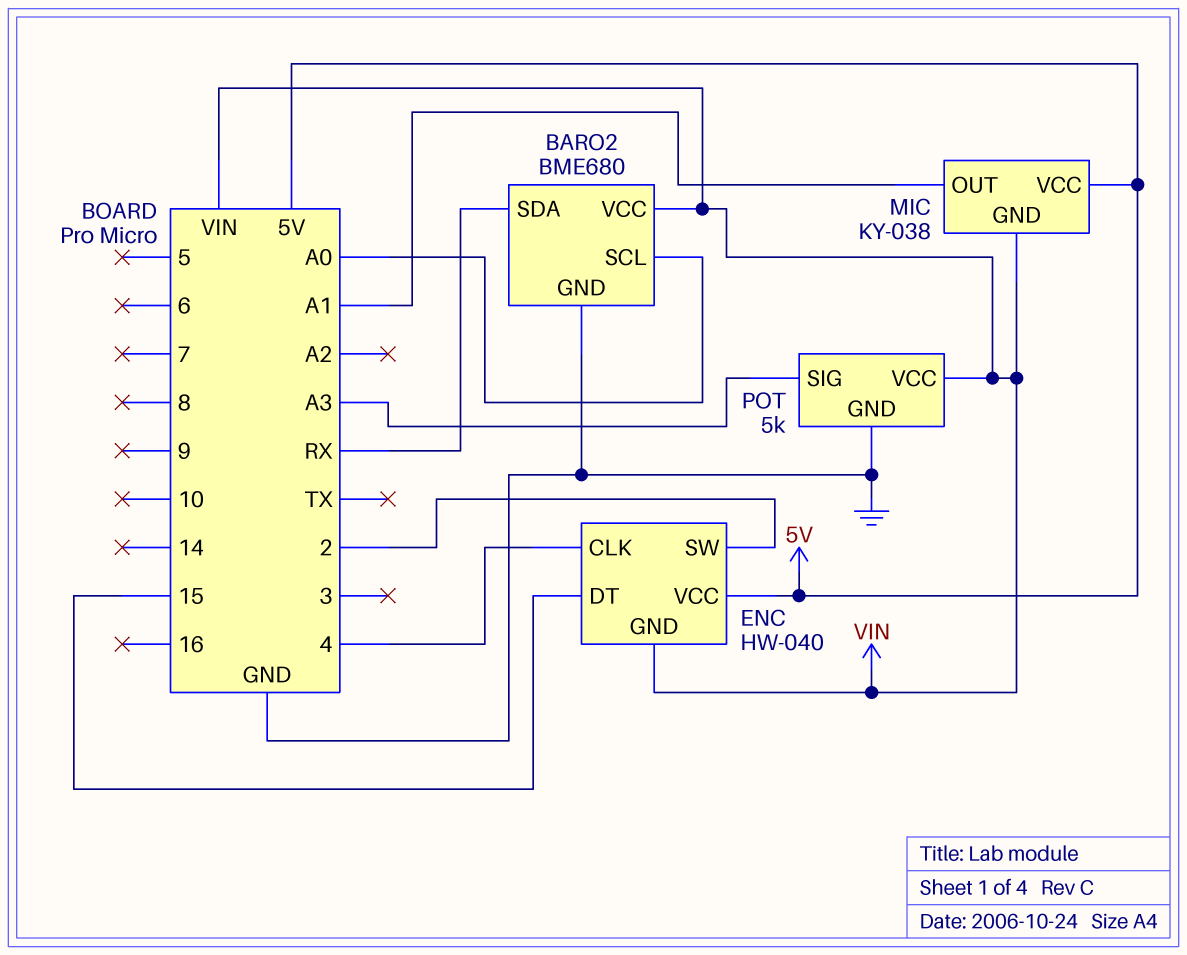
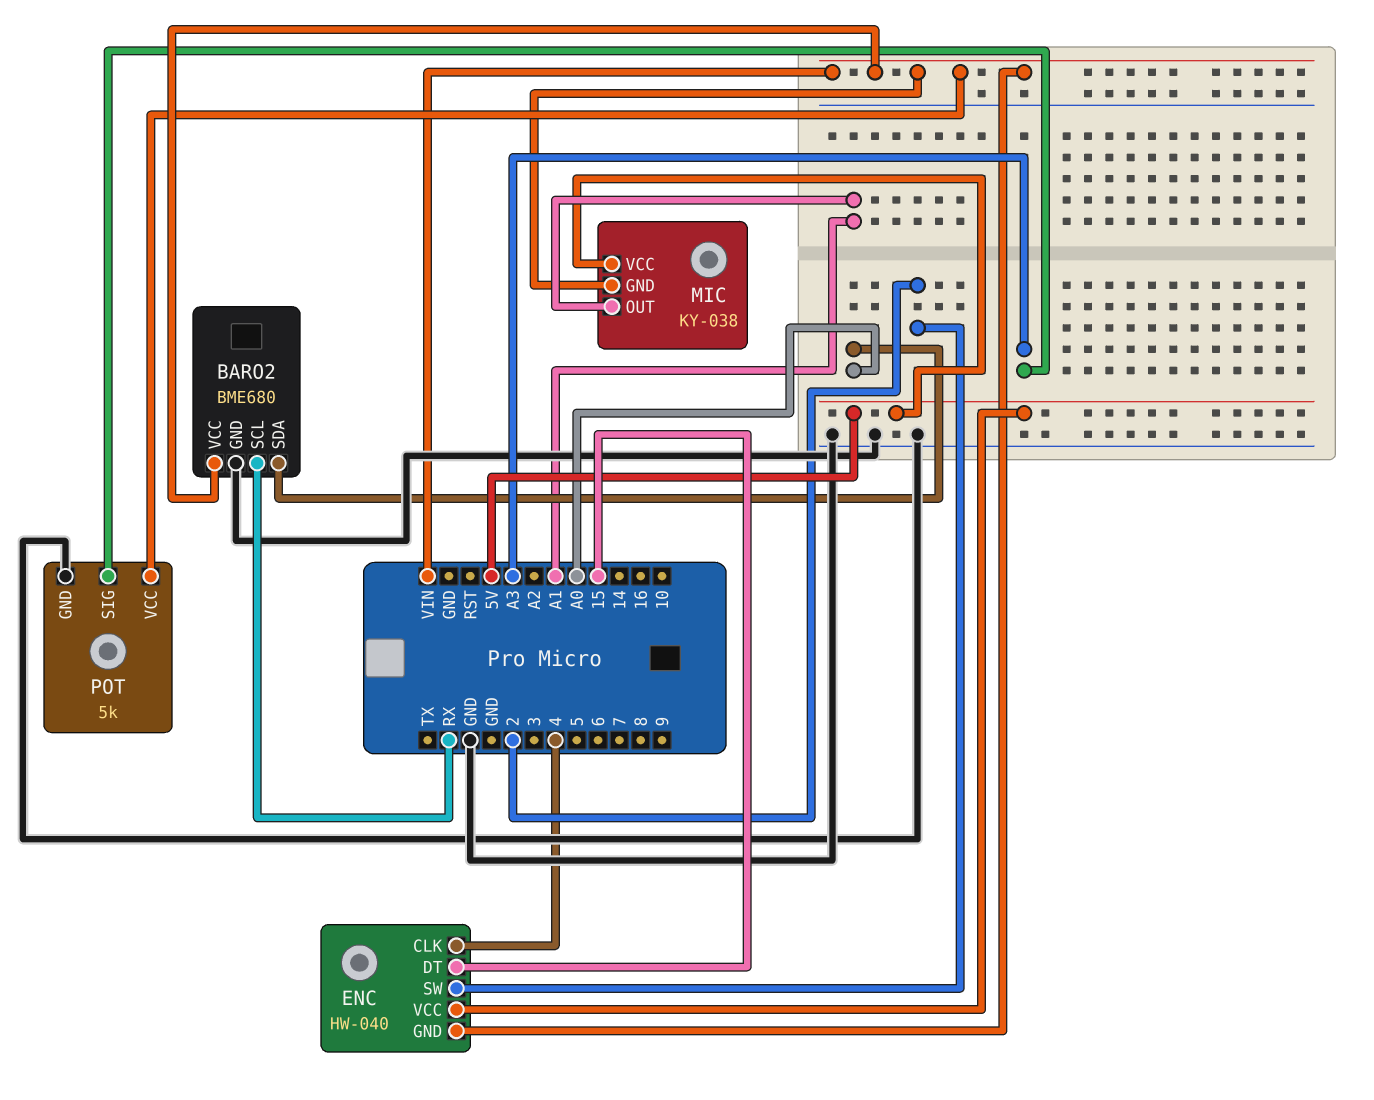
BARO2 pin SCL: A0 -> RX
BARO2 pin SDA: RX -> A0

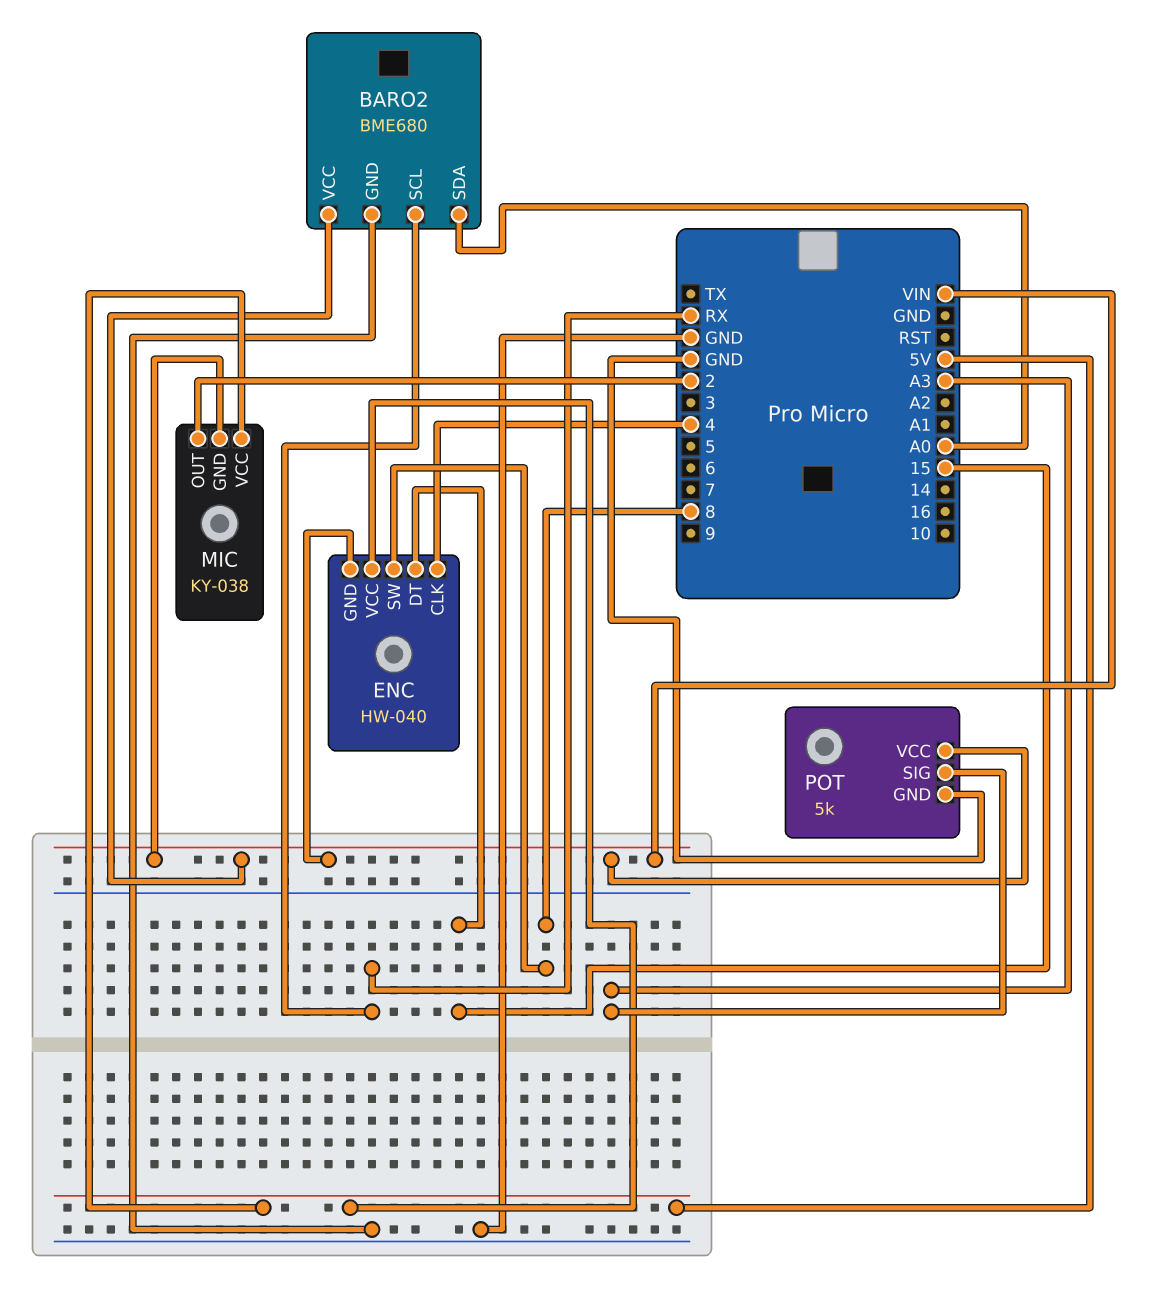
ENC pin SW: 2 -> 8
MIC pin OUT: A1 -> 2

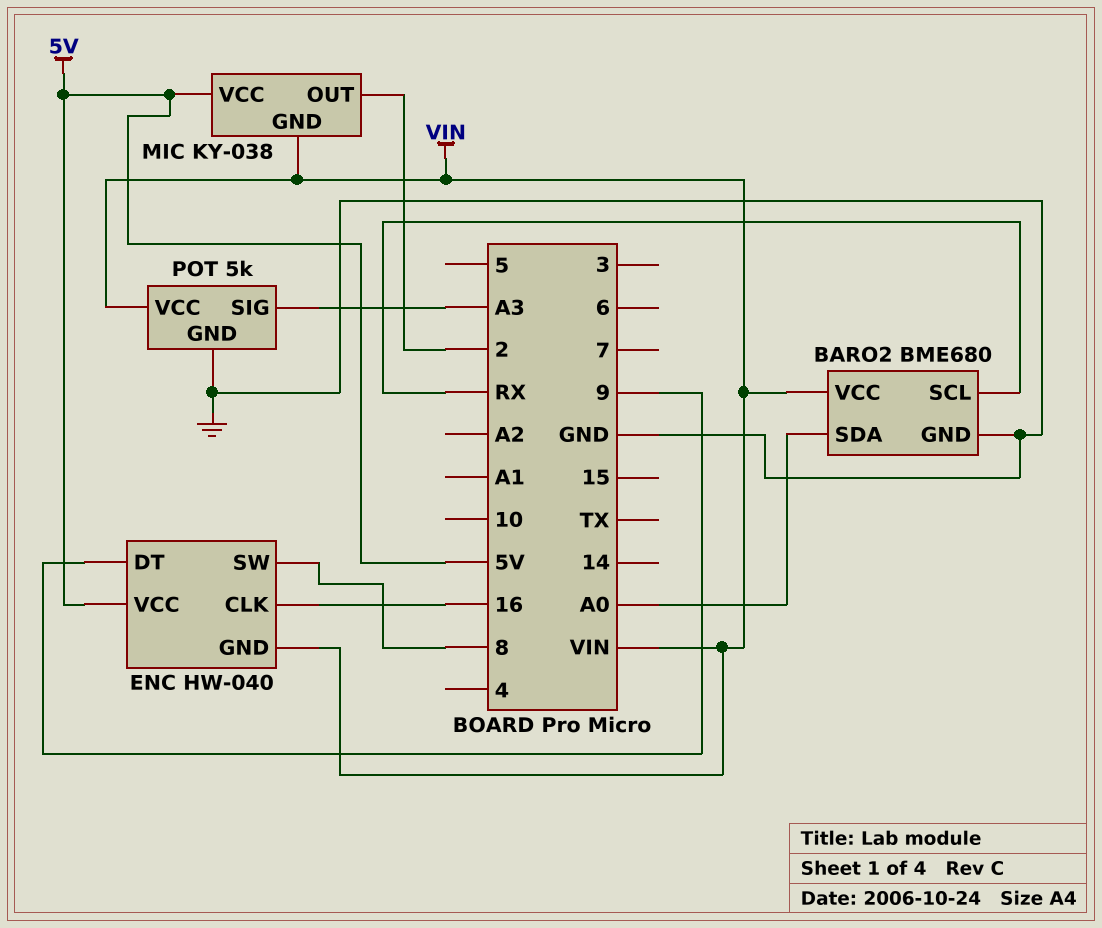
ENC pin CLK: 4 -> 16
ENC pin DT: 15 -> 9

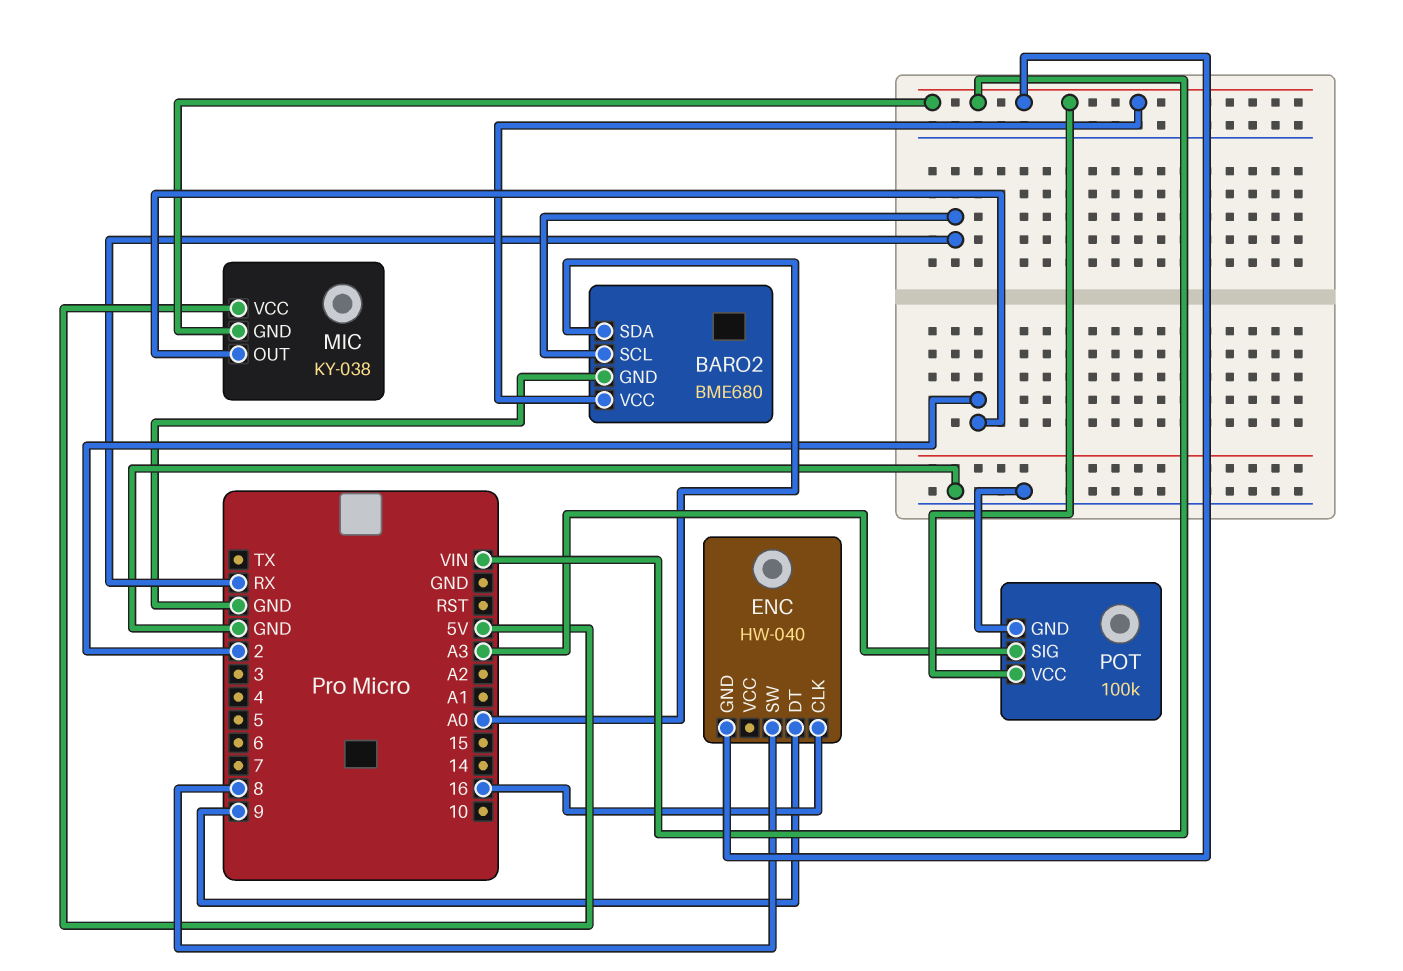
ENC pin VCC: 5V -> none
POT: 5k -> 100k

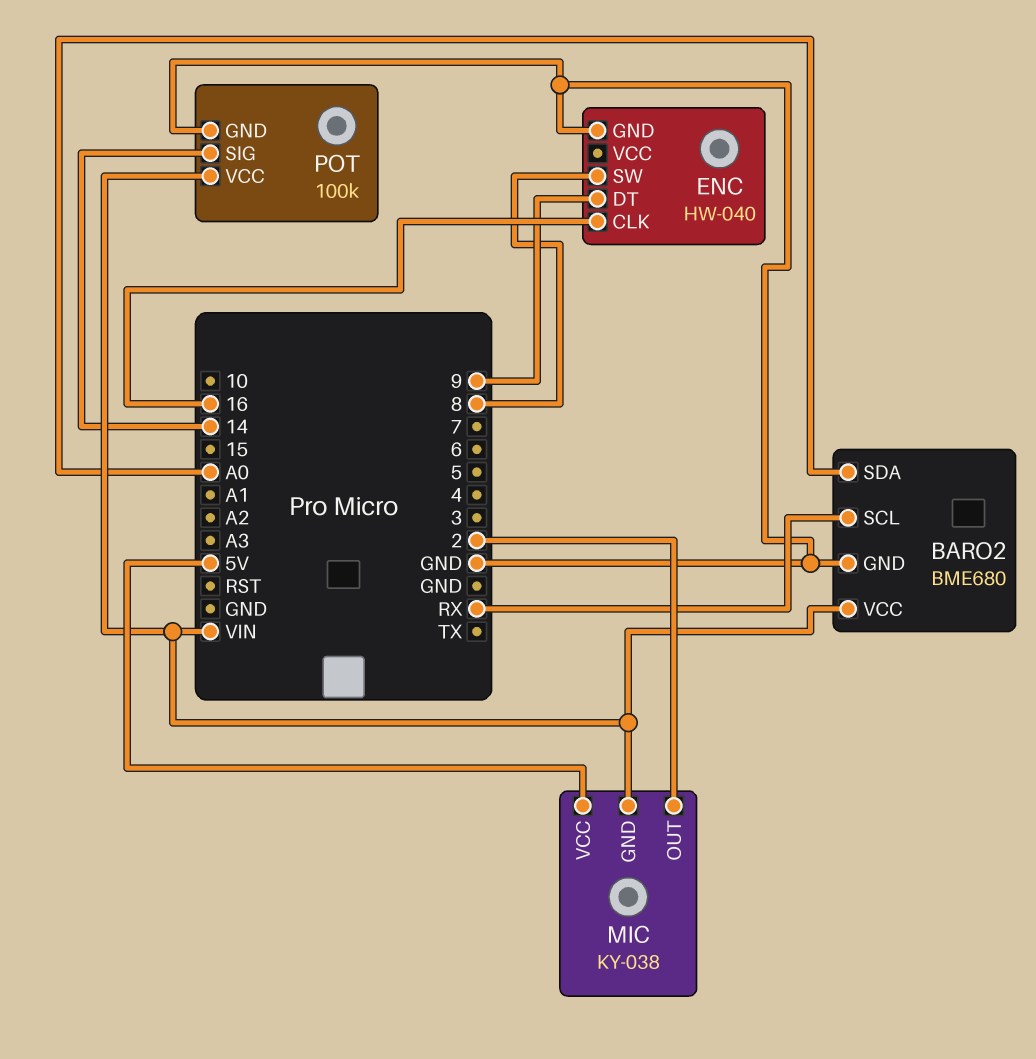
ENC pin GND: VIN -> GND
POT pin SIG: A3 -> 14

